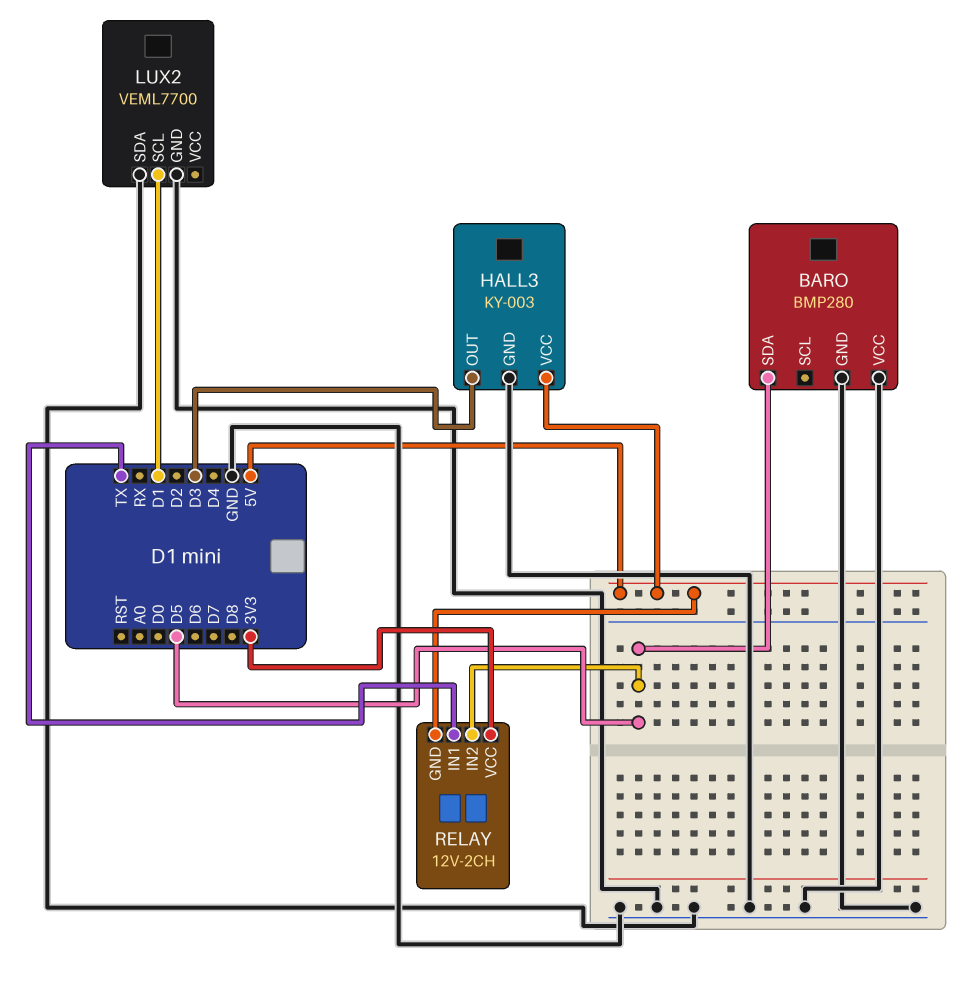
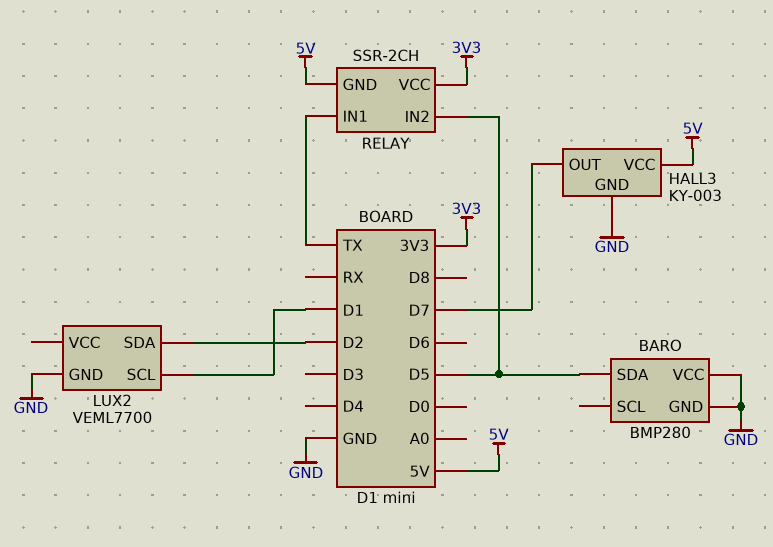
HALL3 pin OUT: D3 -> D7
LUX2 pin SDA: GND -> D2
RELAY: 12V-2CH -> SSR-2CH

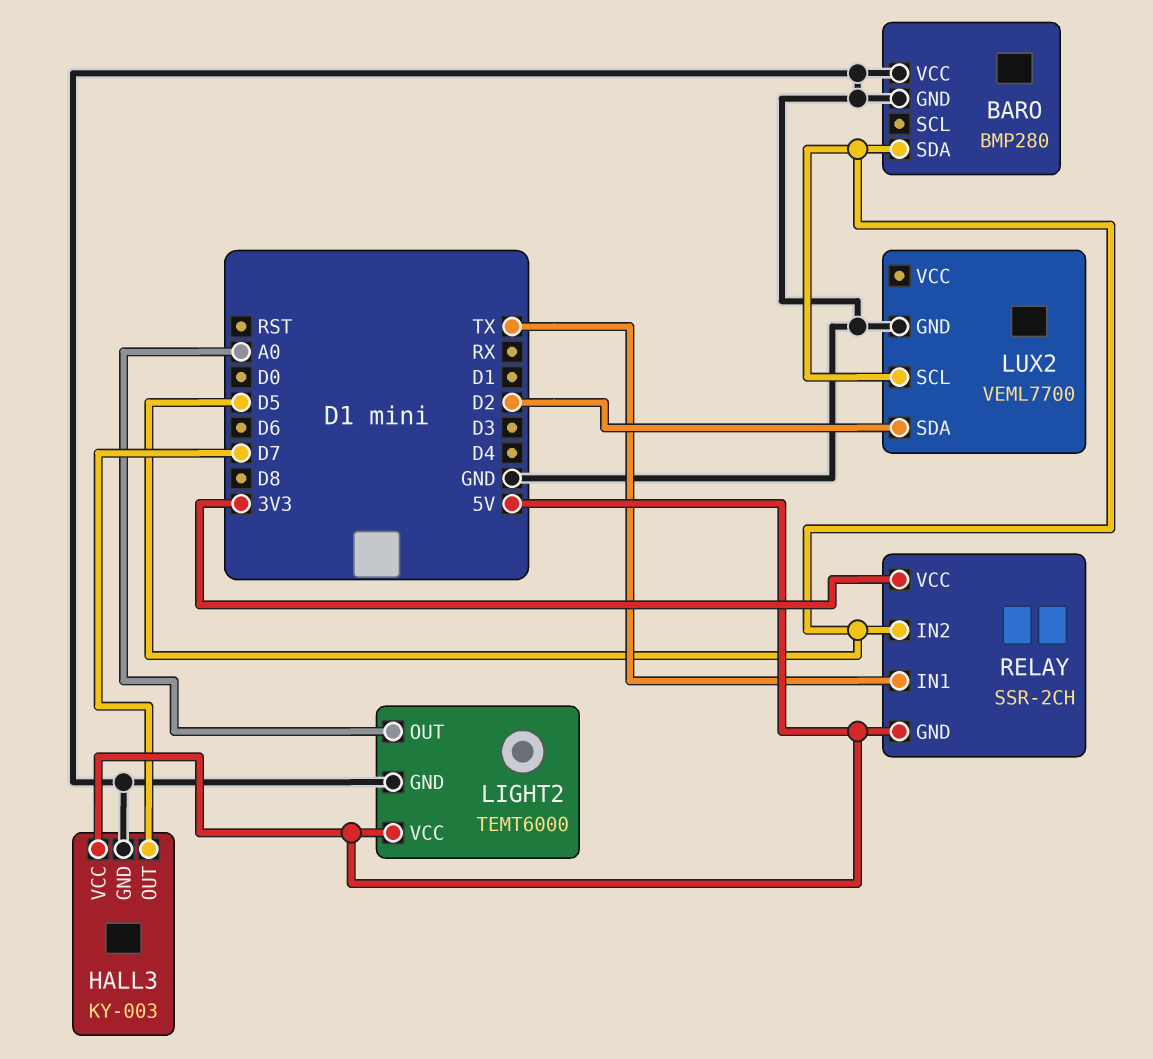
LIGHT2: none -> TEMT6000
LIGHT2 pin GND: none -> GND
LIGHT2 pin OUT: none -> A0
LIGHT2 pin VCC: none -> 5V
LUX2 pin SCL: D1 -> D5

